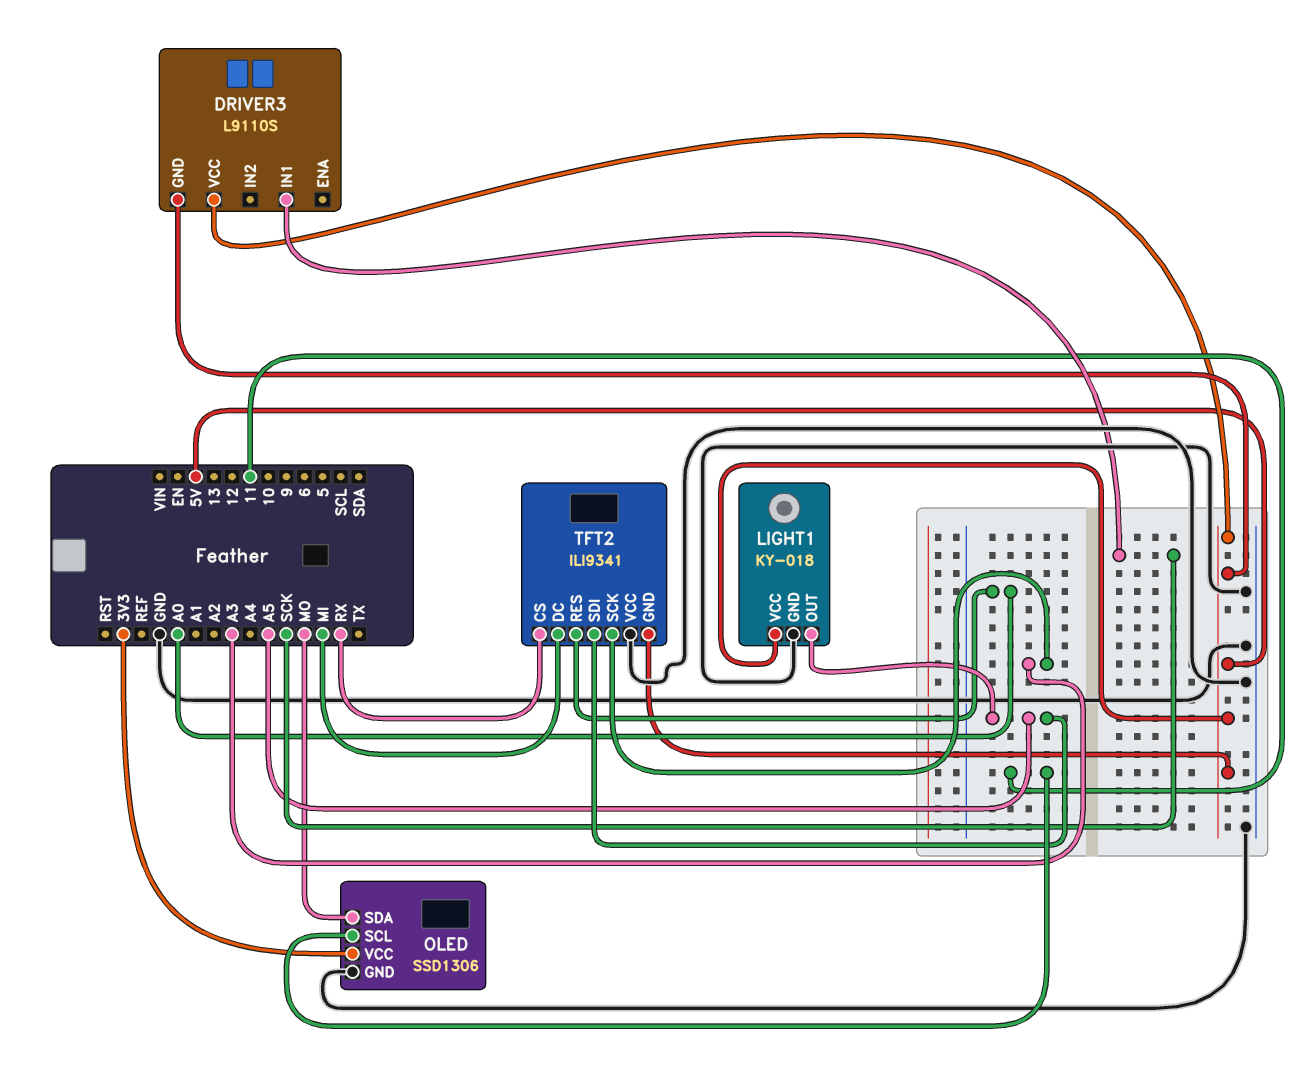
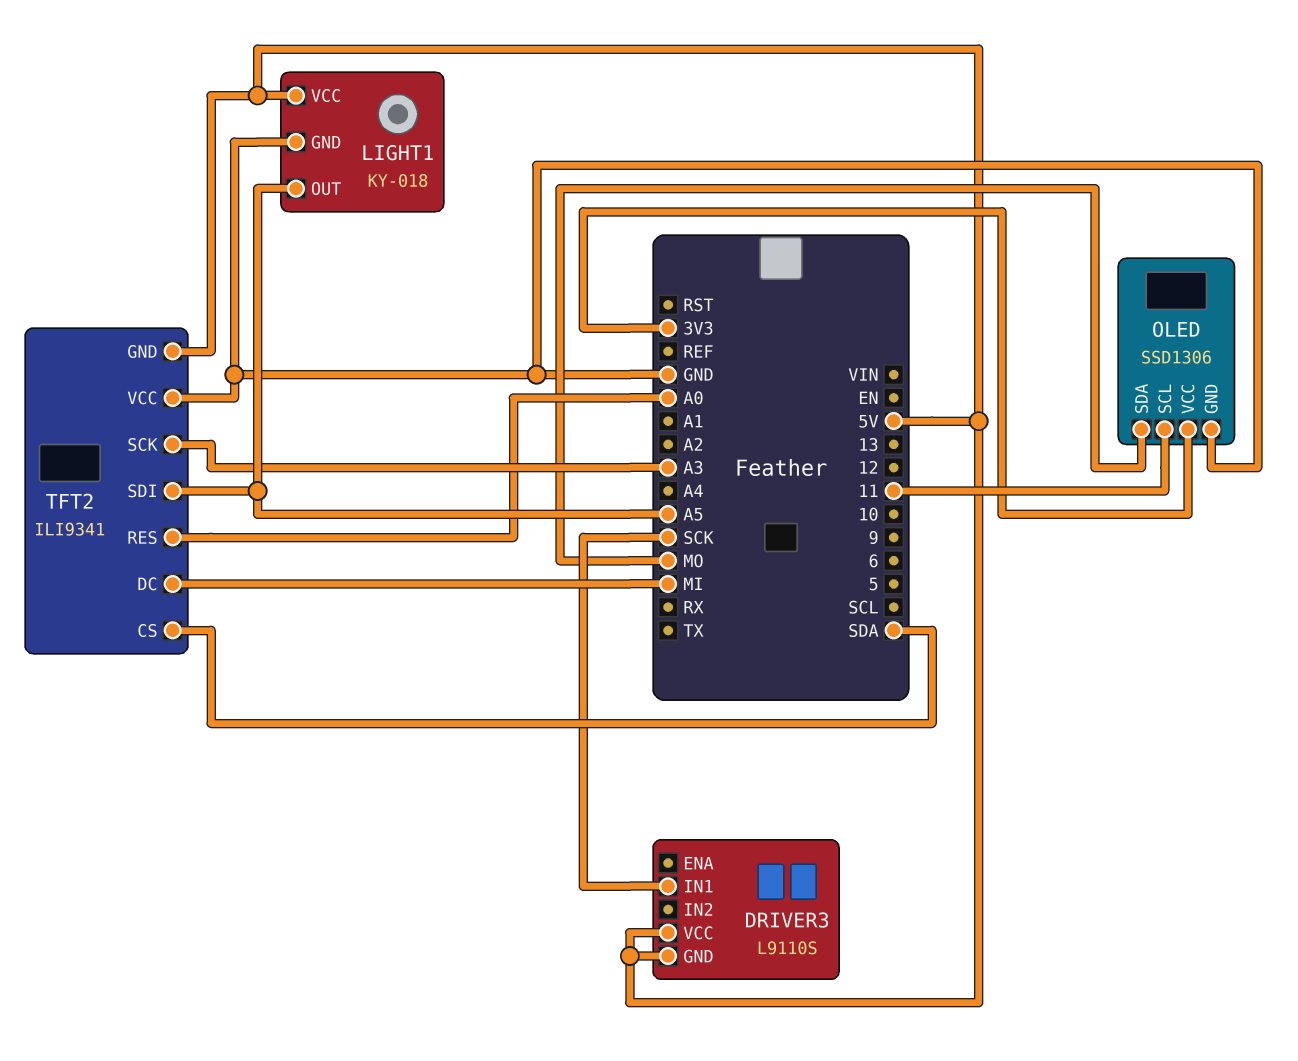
TFT2 pin CS: RX -> SDA

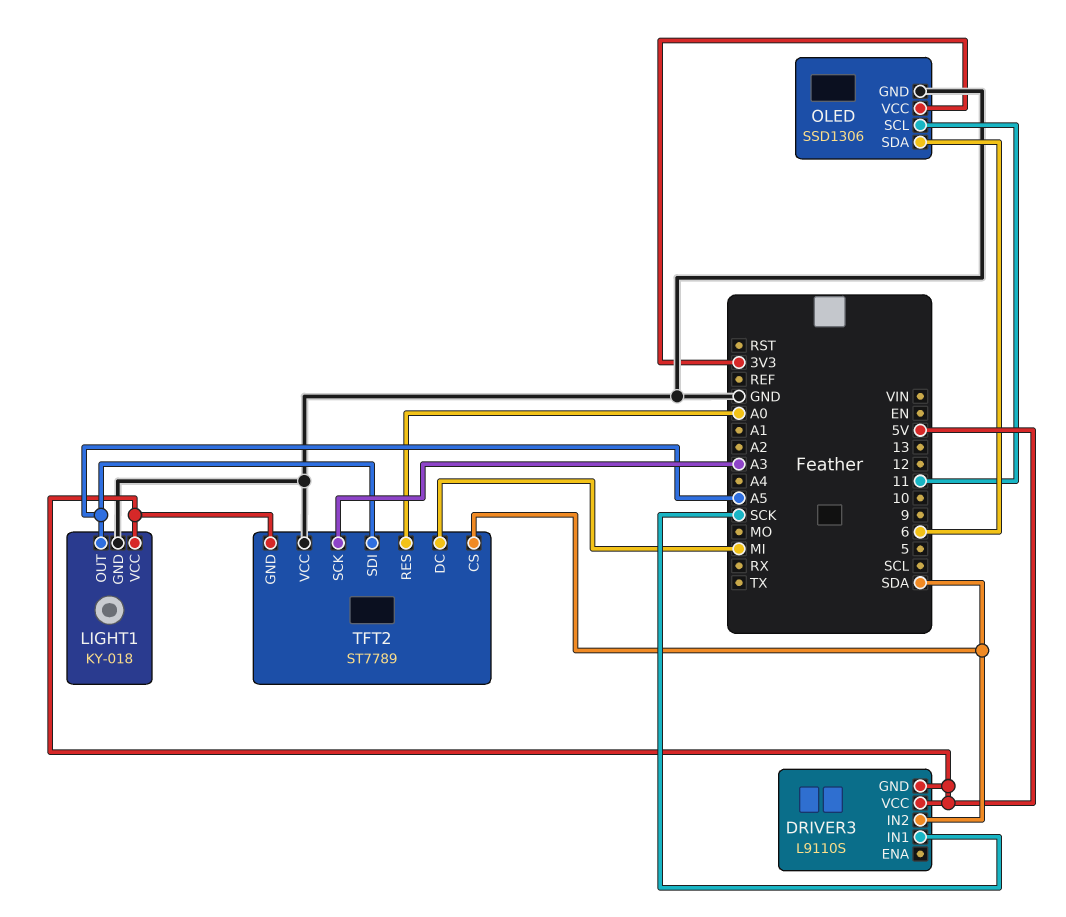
DRIVER3 pin IN2: none -> SDA
OLED pin SDA: MO -> 6
TFT2: ILI9341 -> ST7789

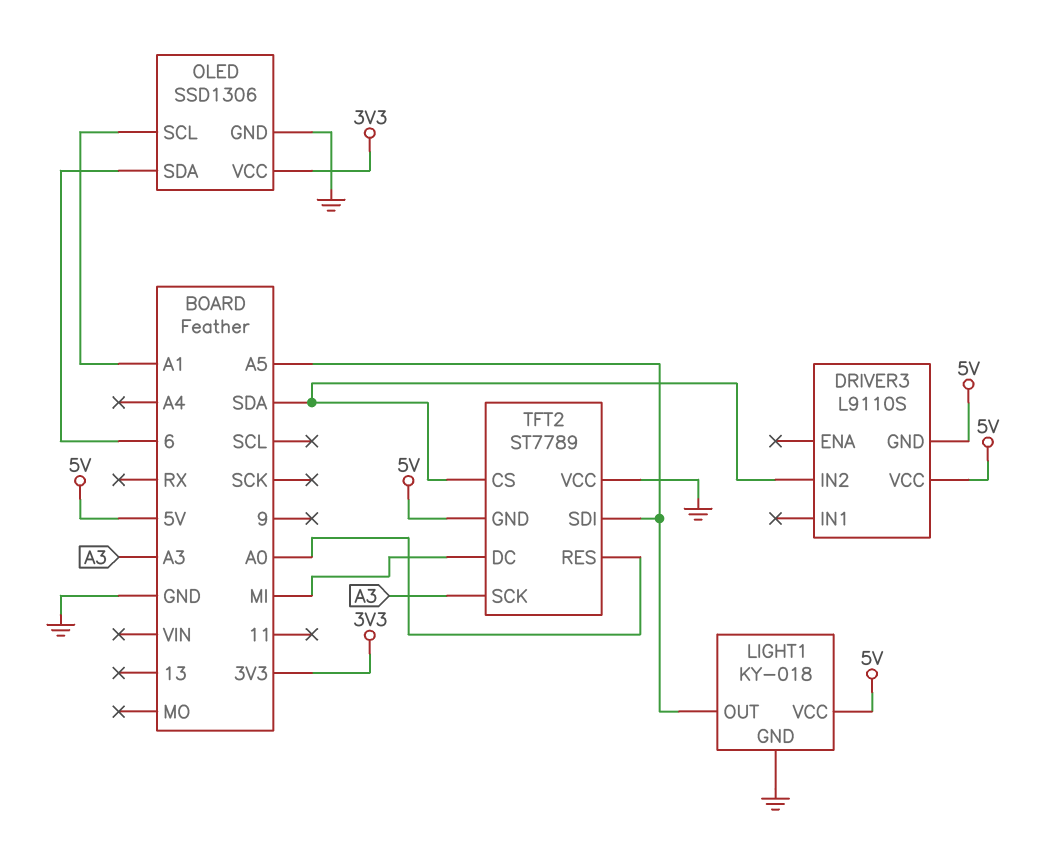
DRIVER3 pin IN1: SCK -> none
OLED pin SCL: 11 -> A1

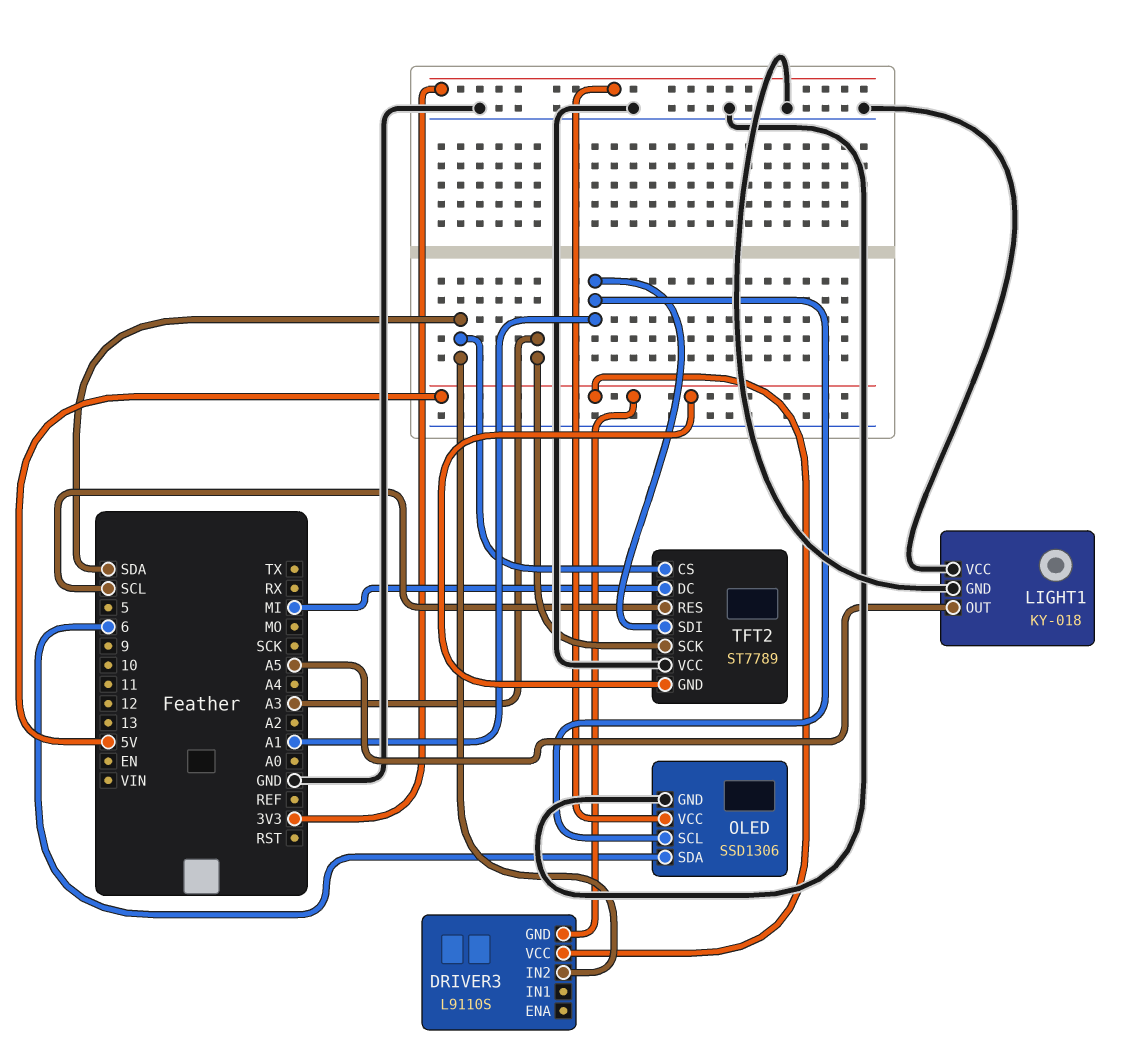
LIGHT1 pin VCC: 5V -> GND
TFT2 pin RES: A0 -> SCL
TFT2 pin SDI: A5 -> A1

